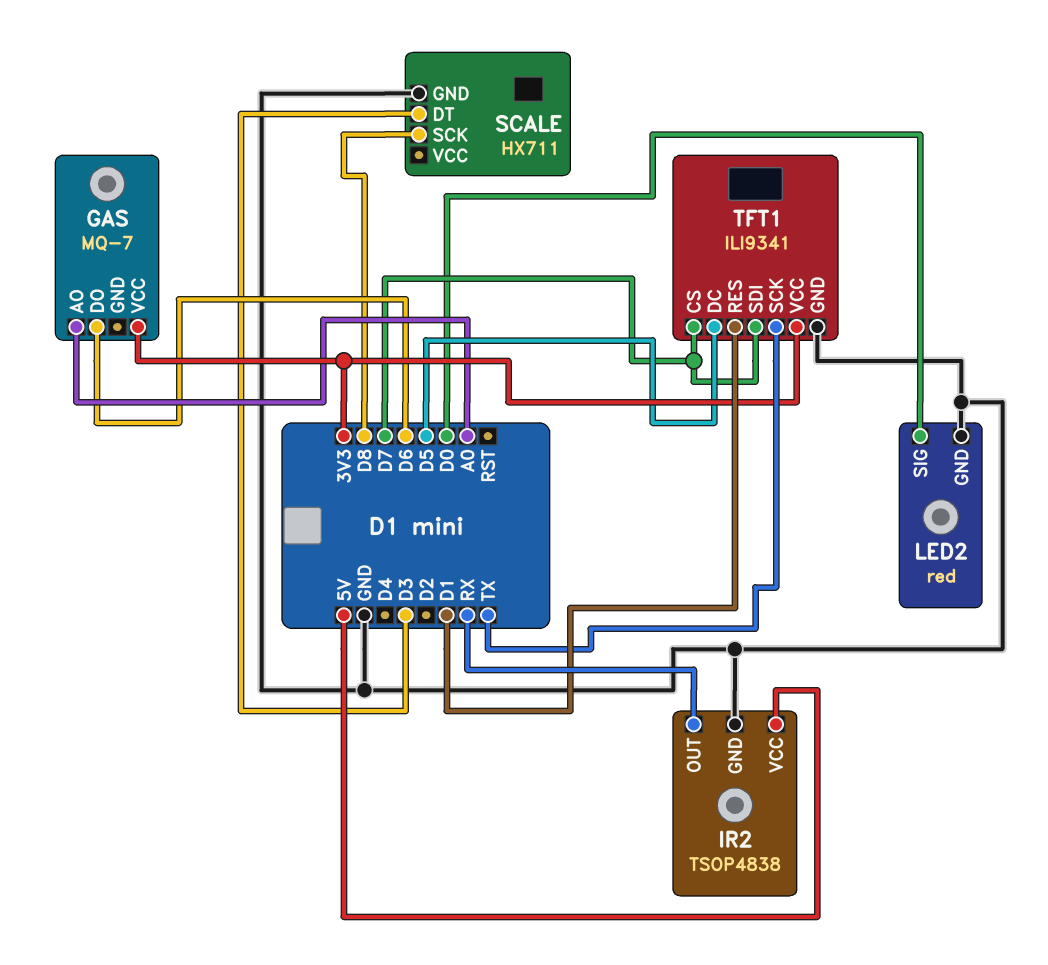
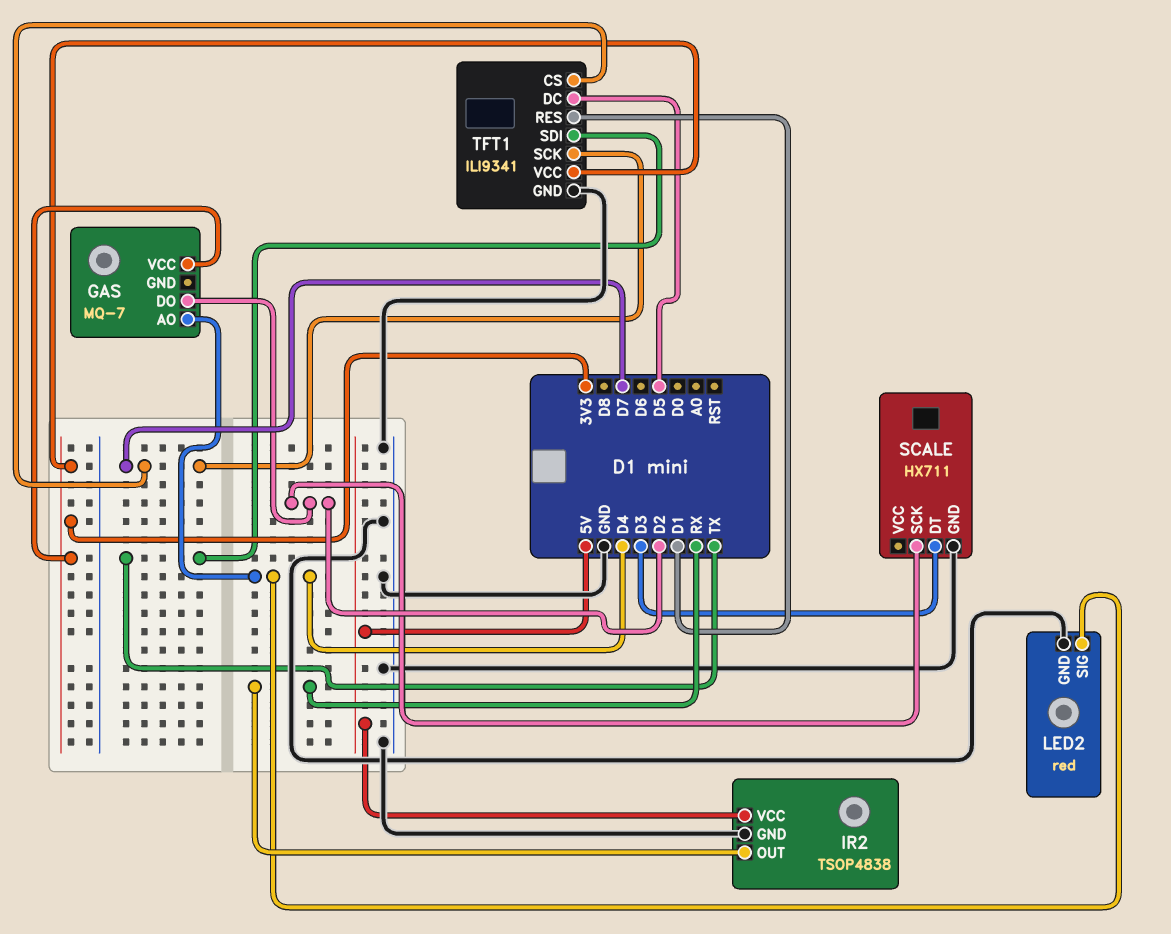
GAS pin AO: A0 -> D4
GAS pin DO: D6 -> D2
LED2 pin SIG: D0 -> D4
SCALE pin SCK: D8 -> D2
TFT1 pin SCK: TX -> D7
TFT1 pin SDI: D7 -> TX

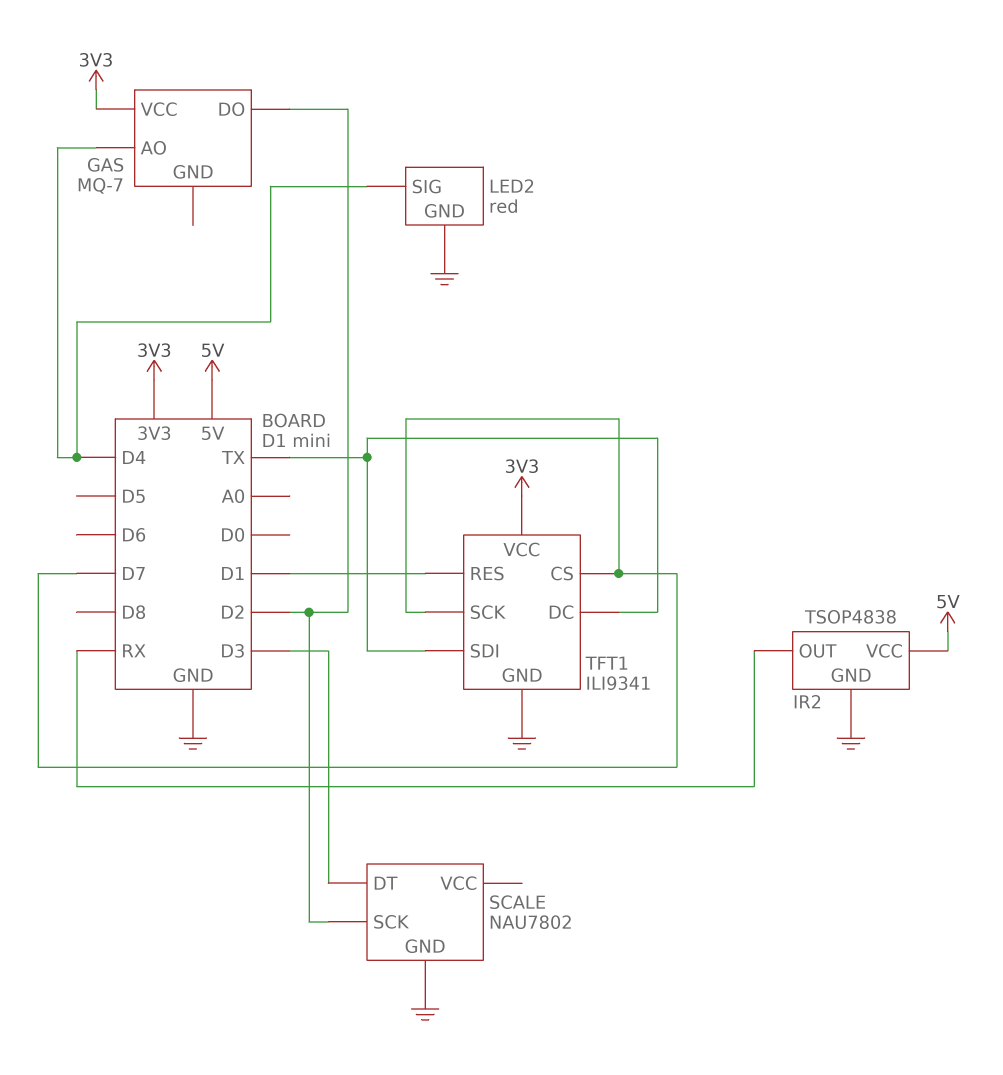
SCALE: HX711 -> NAU7802
TFT1 pin DC: D5 -> TX

